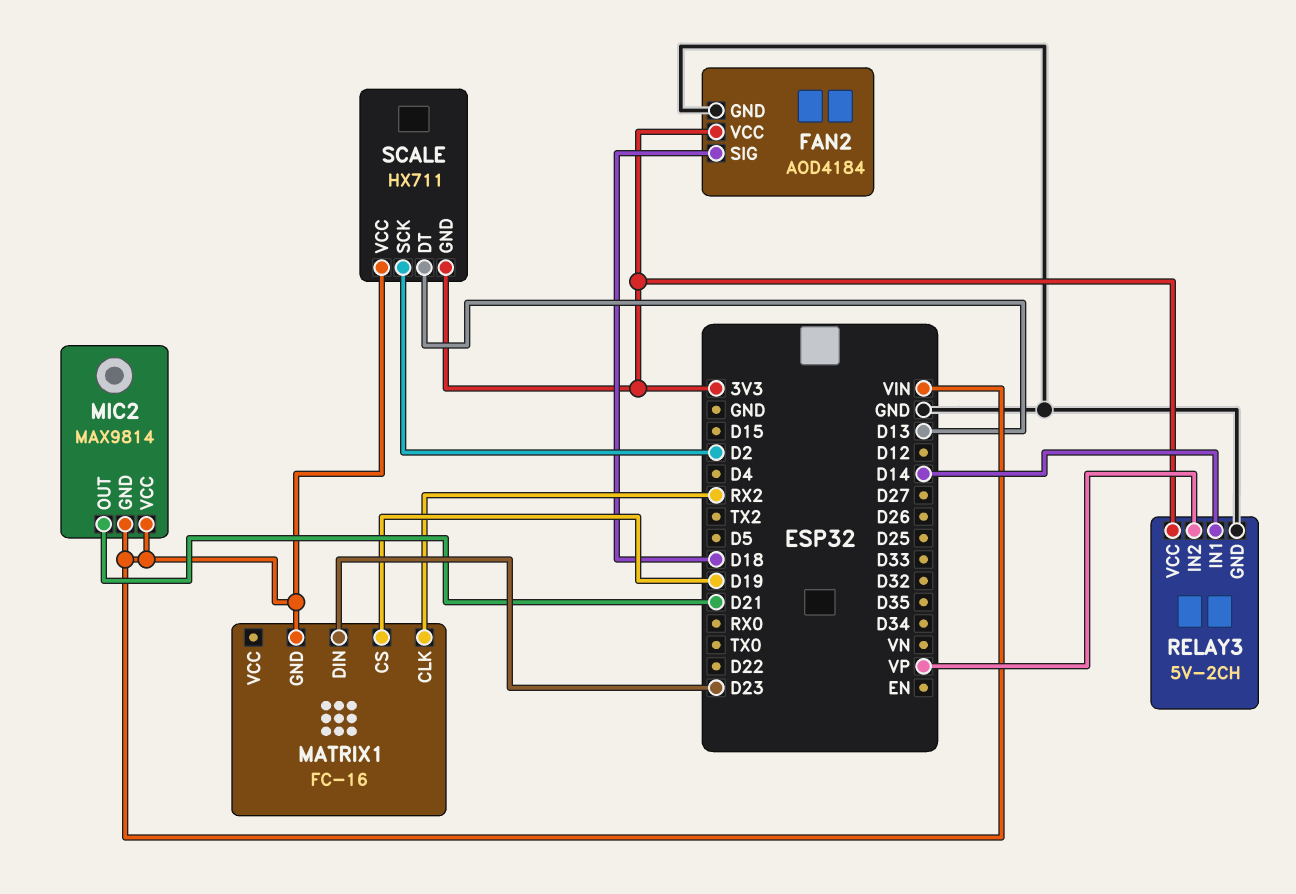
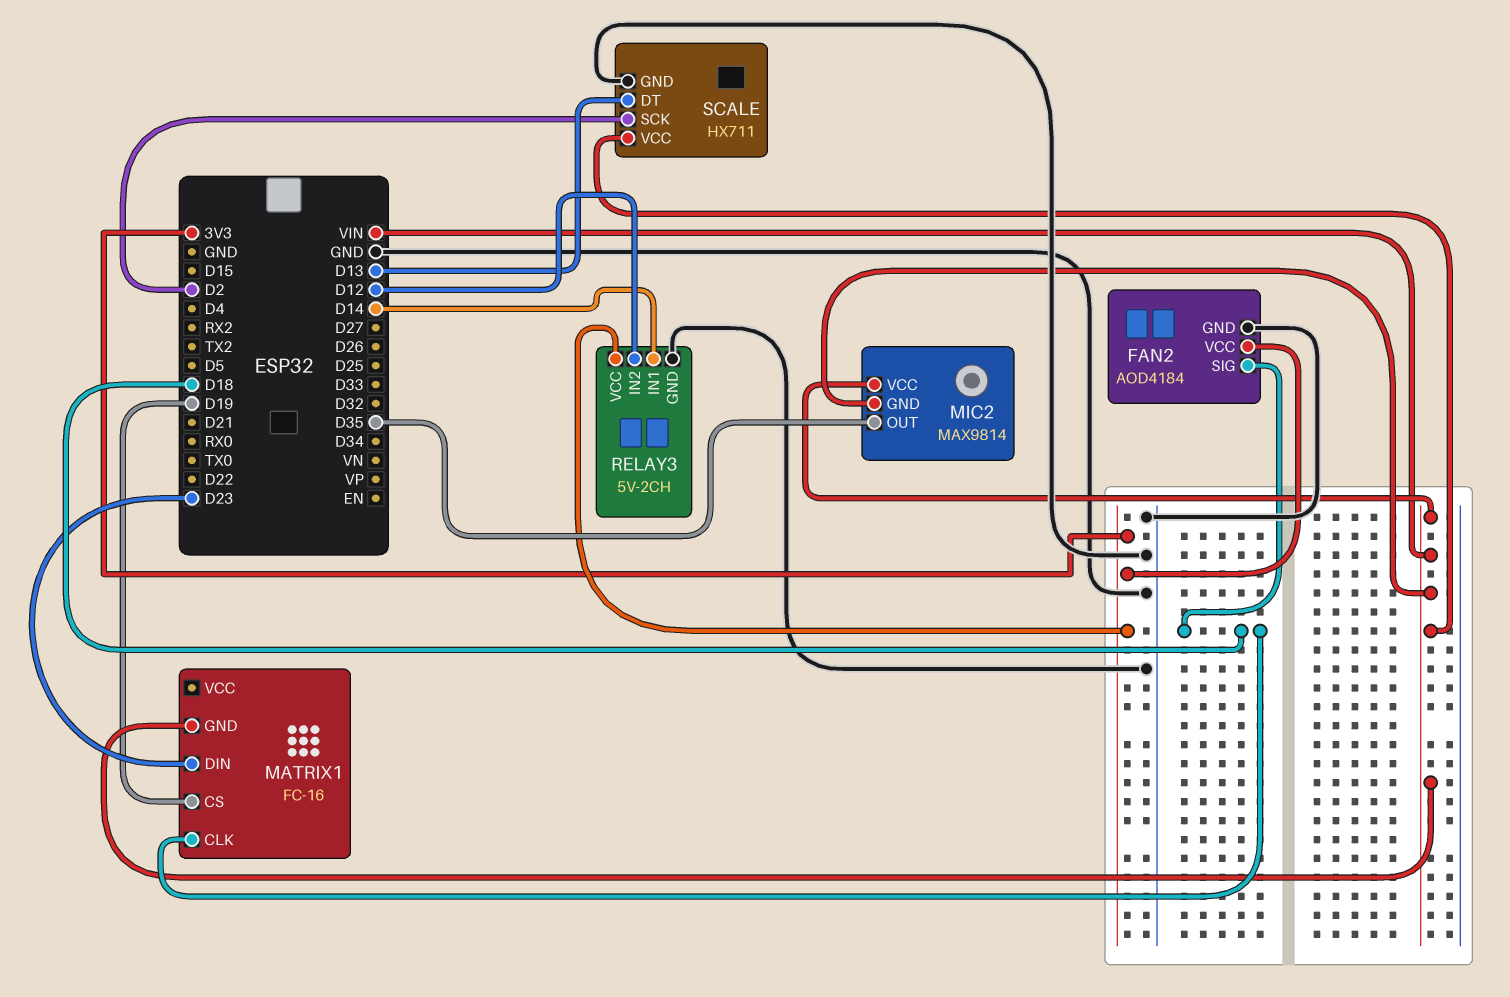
MATRIX1 pin CLK: RX2 -> D18
MIC2 pin OUT: D21 -> D35
RELAY3 pin IN2: VP -> D12
SCALE pin GND: 3V3 -> GND

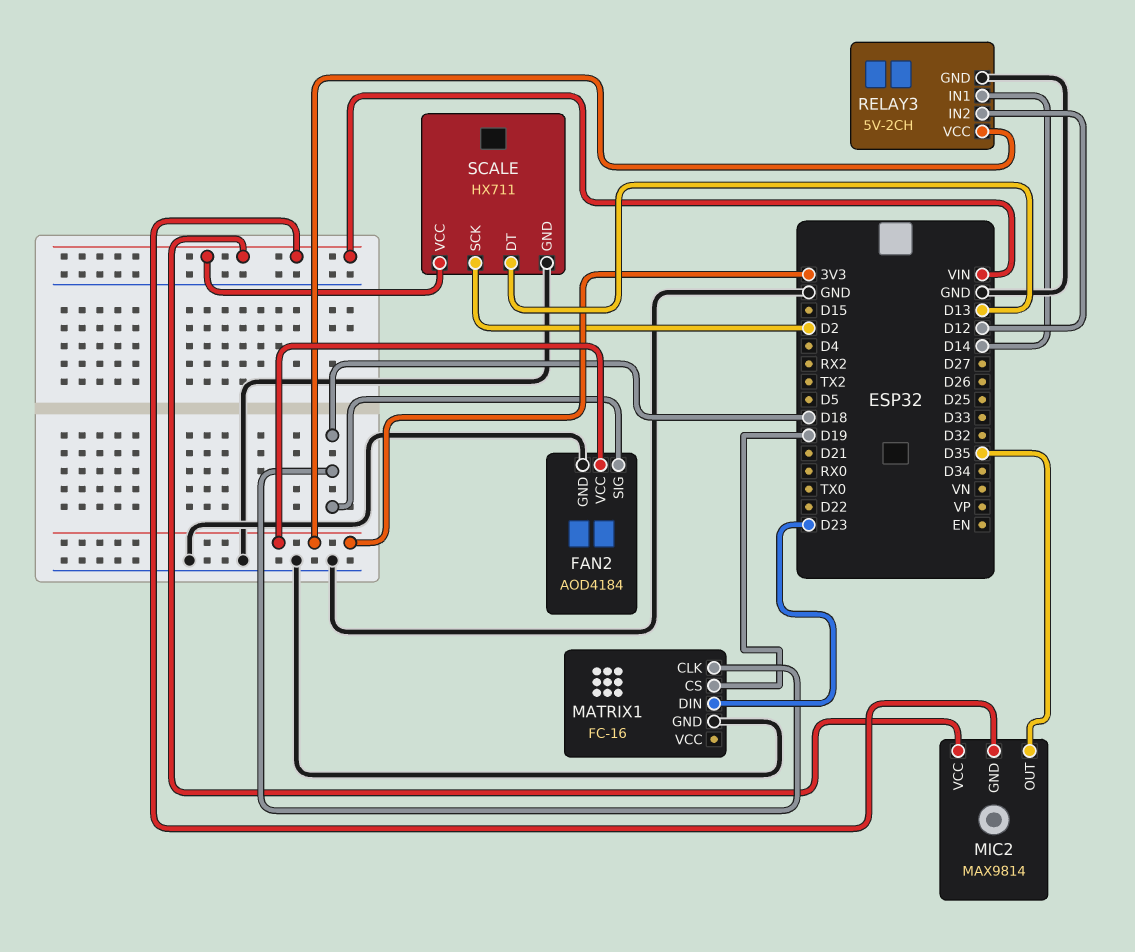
MATRIX1 pin GND: VIN -> GND

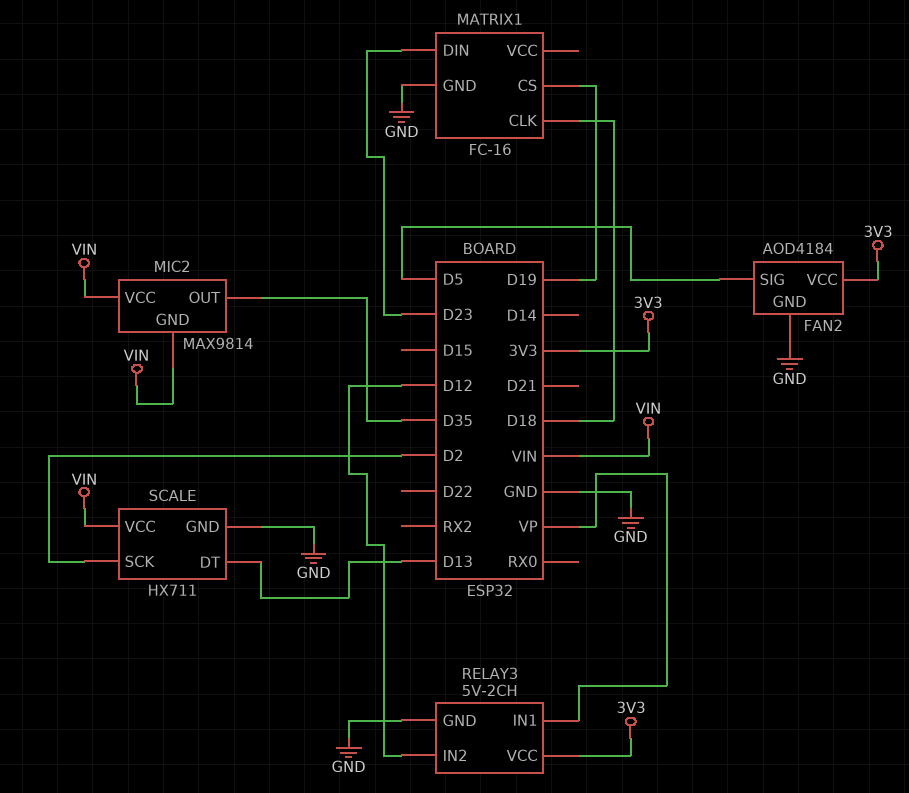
FAN2 pin SIG: D18 -> D5
RELAY3 pin IN1: D14 -> VP

